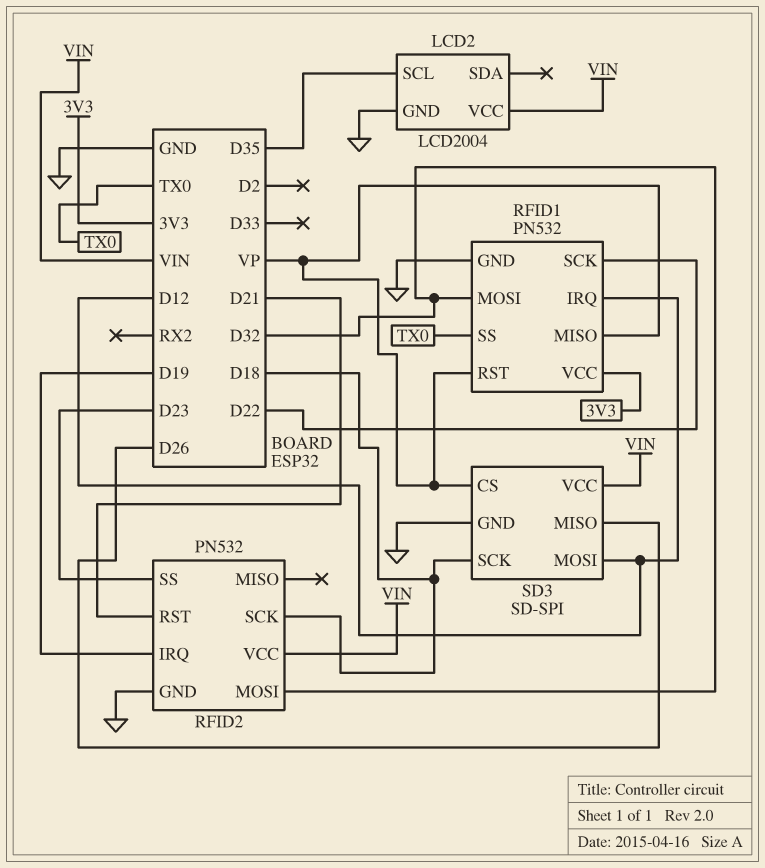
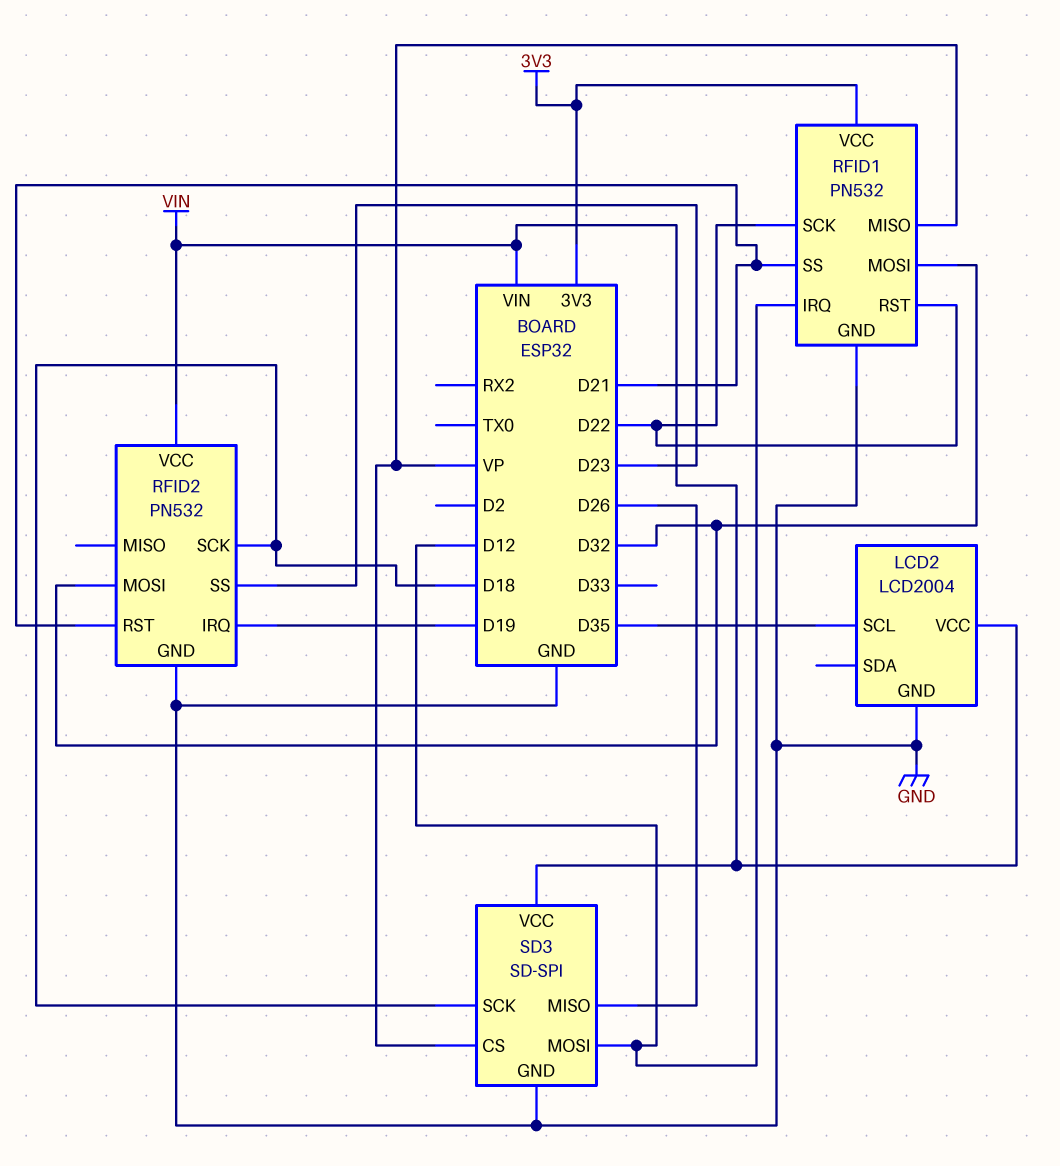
RFID1 pin RST: VP -> D22
RFID1 pin SS: TX0 -> D21

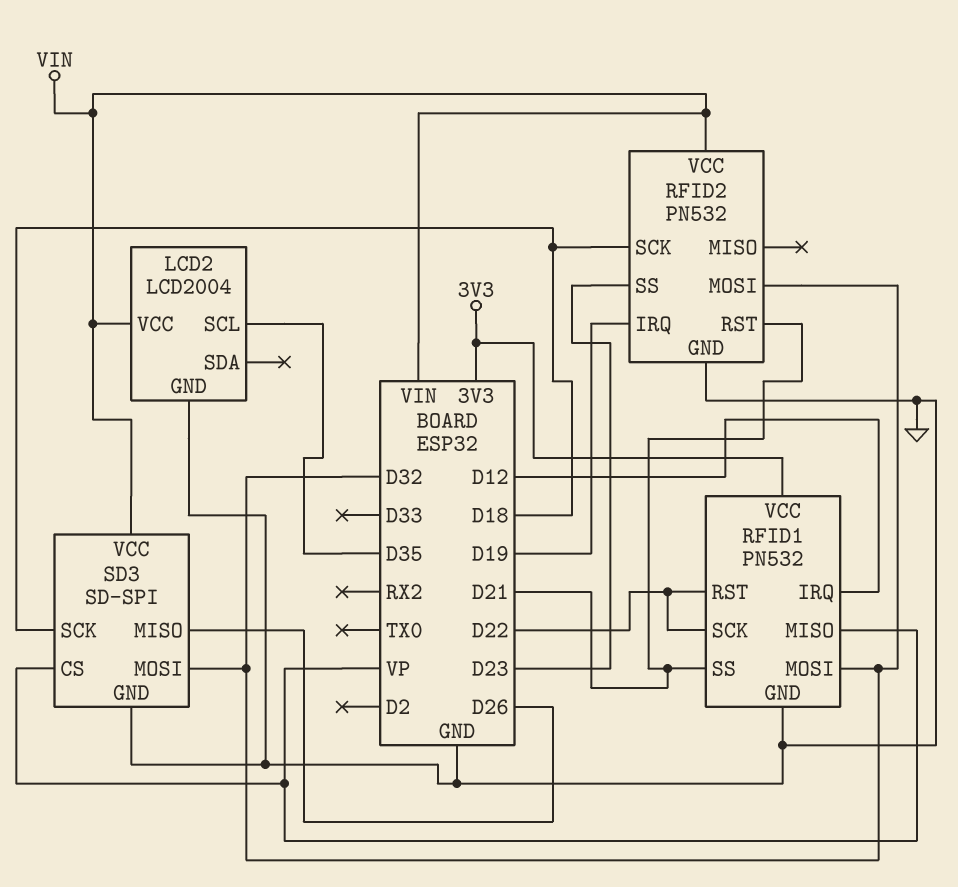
SD3 pin MOSI: D12 -> D32

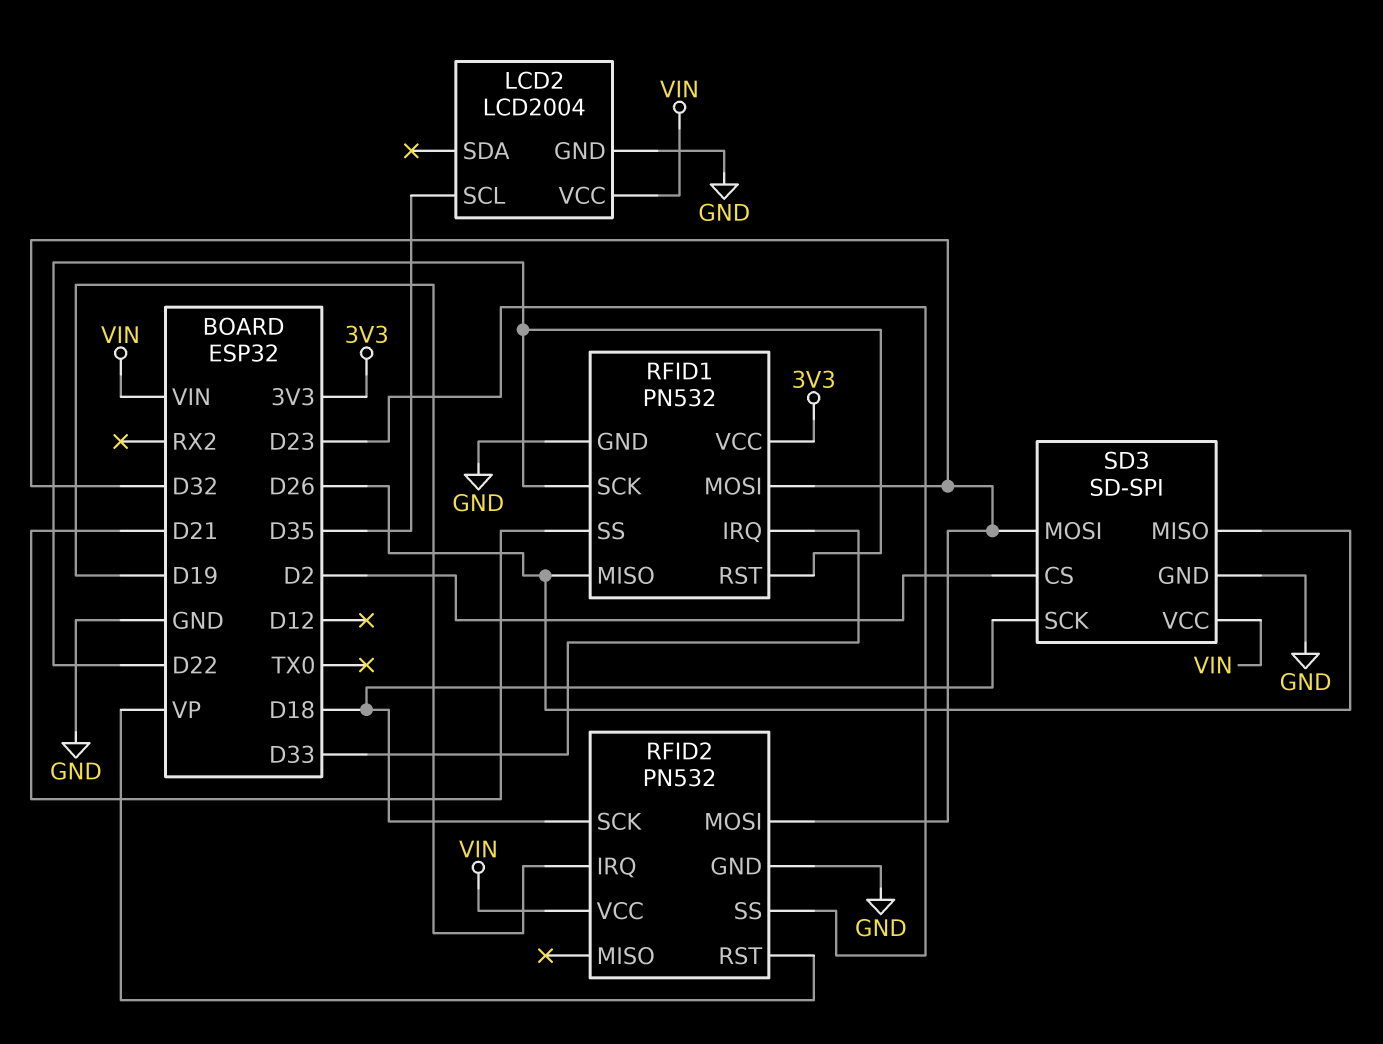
RFID1 pin IRQ: D12 -> D33
RFID1 pin MISO: VP -> D26
RFID2 pin RST: D21 -> VP
SD3 pin CS: VP -> D2

